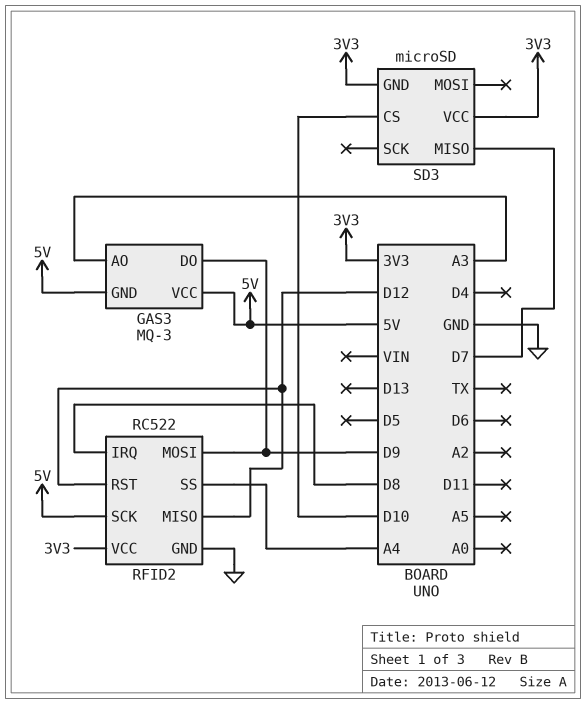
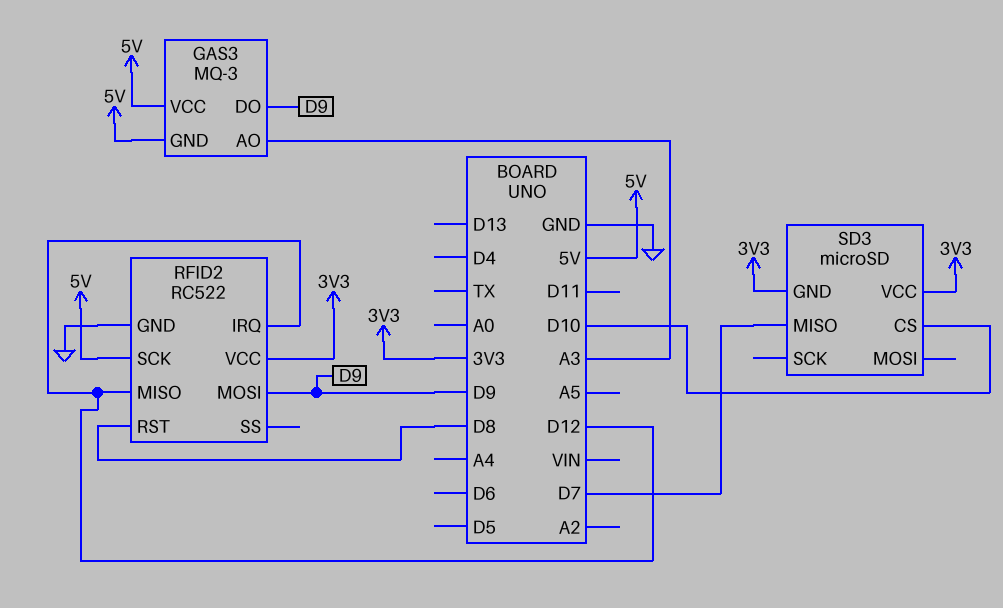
RFID2 pin IRQ: D8 -> D12
RFID2 pin RST: D12 -> D8
RFID2 pin SS: A4 -> none

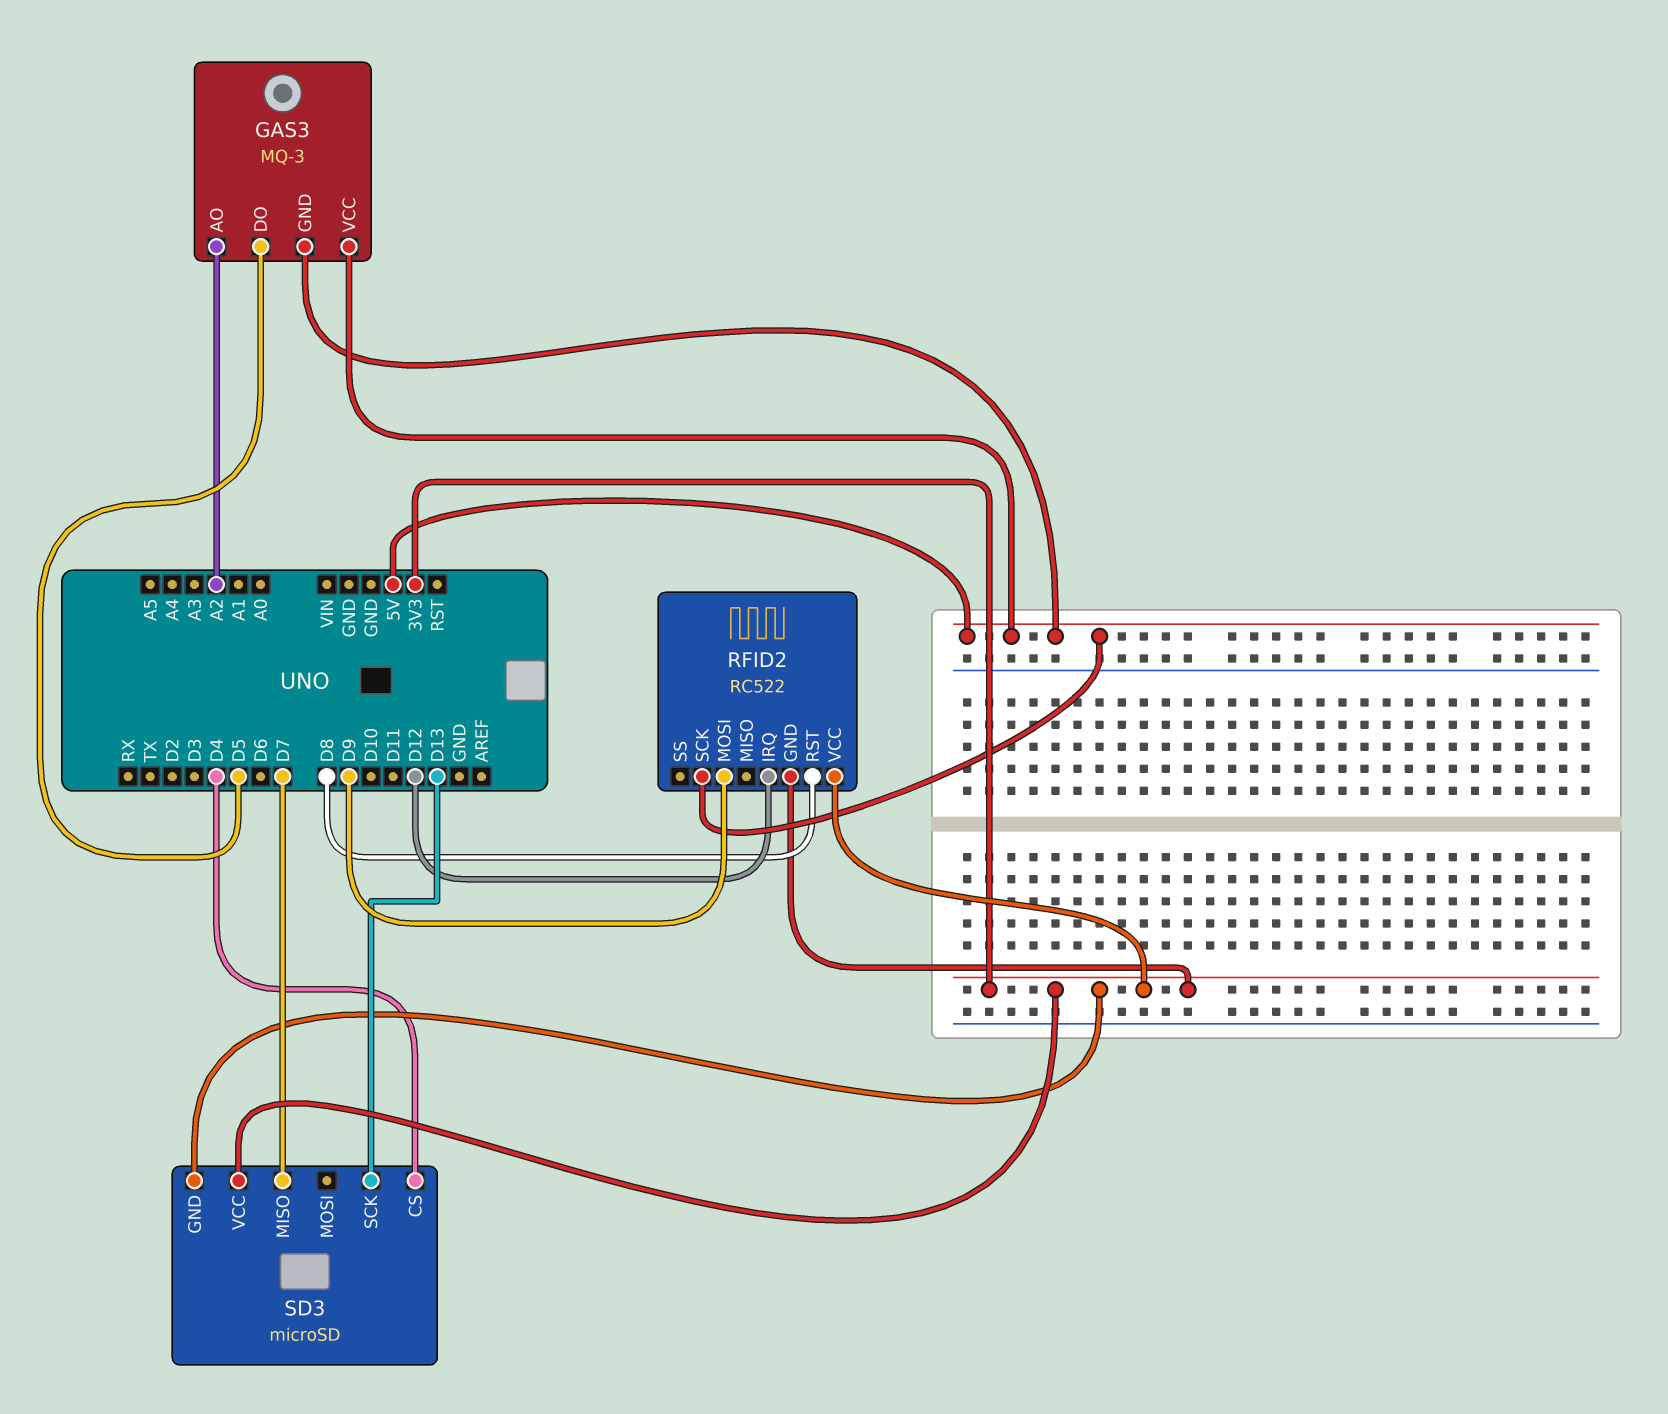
GAS3 pin AO: A3 -> A2
GAS3 pin DO: D9 -> D5
RFID2 pin GND: GND -> 3V3
RFID2 pin MISO: D12 -> none
SD3 pin CS: D10 -> D4
SD3 pin SCK: none -> D13

